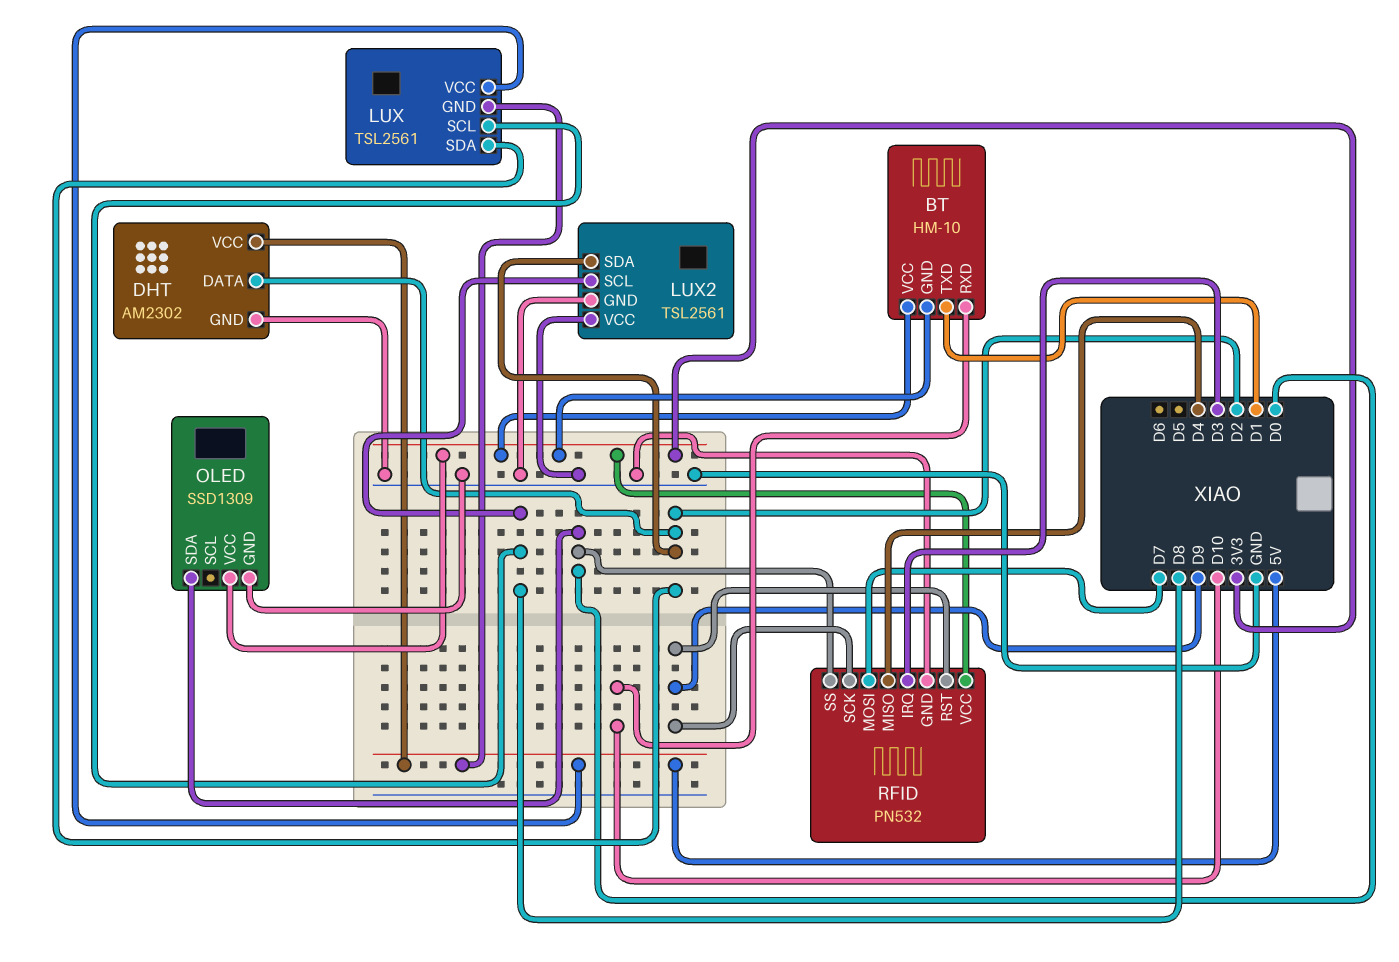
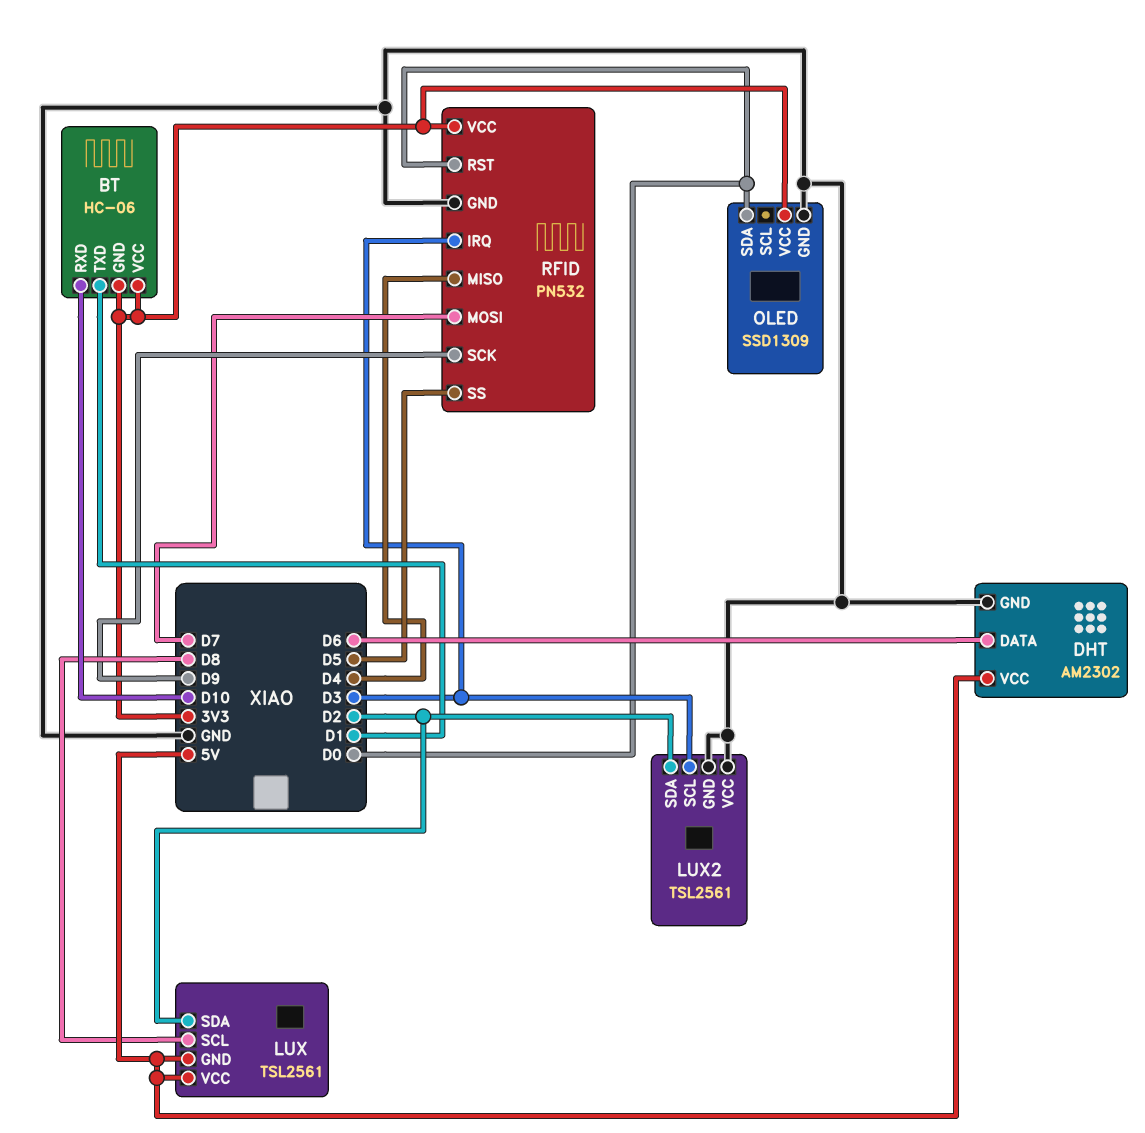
BT: HM-10 -> HC-06
DHT pin DATA: D2 -> D6
LUX2 pin SCL: D8 -> D3
RFID pin RST: D9 -> D0
RFID pin SS: D0 -> D5

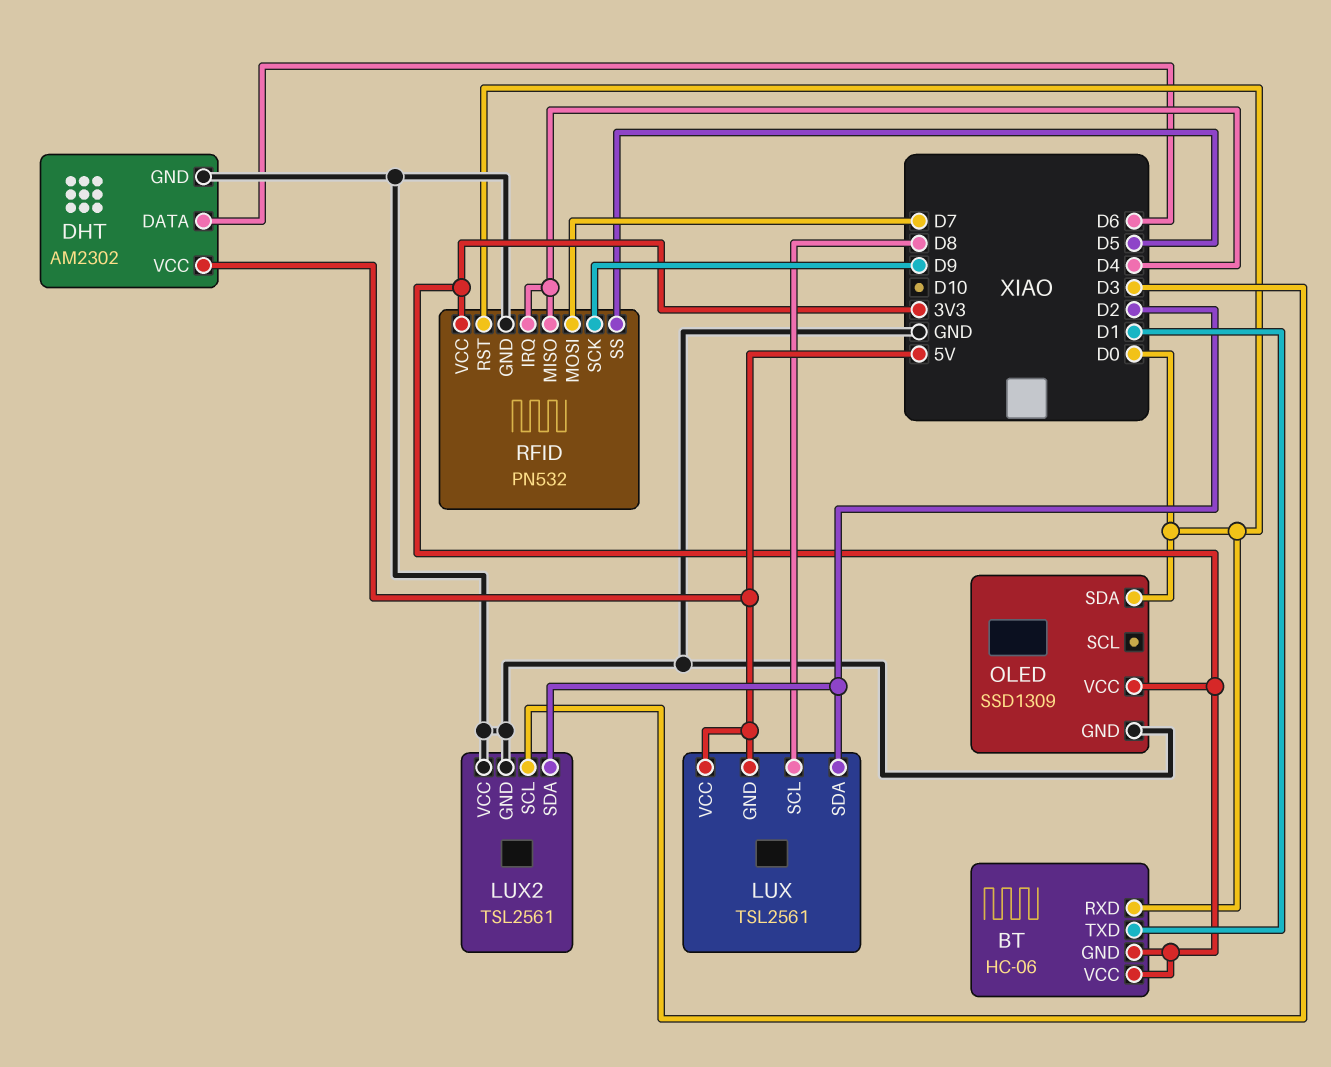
BT pin RXD: D10 -> D0
RFID pin IRQ: D3 -> D4

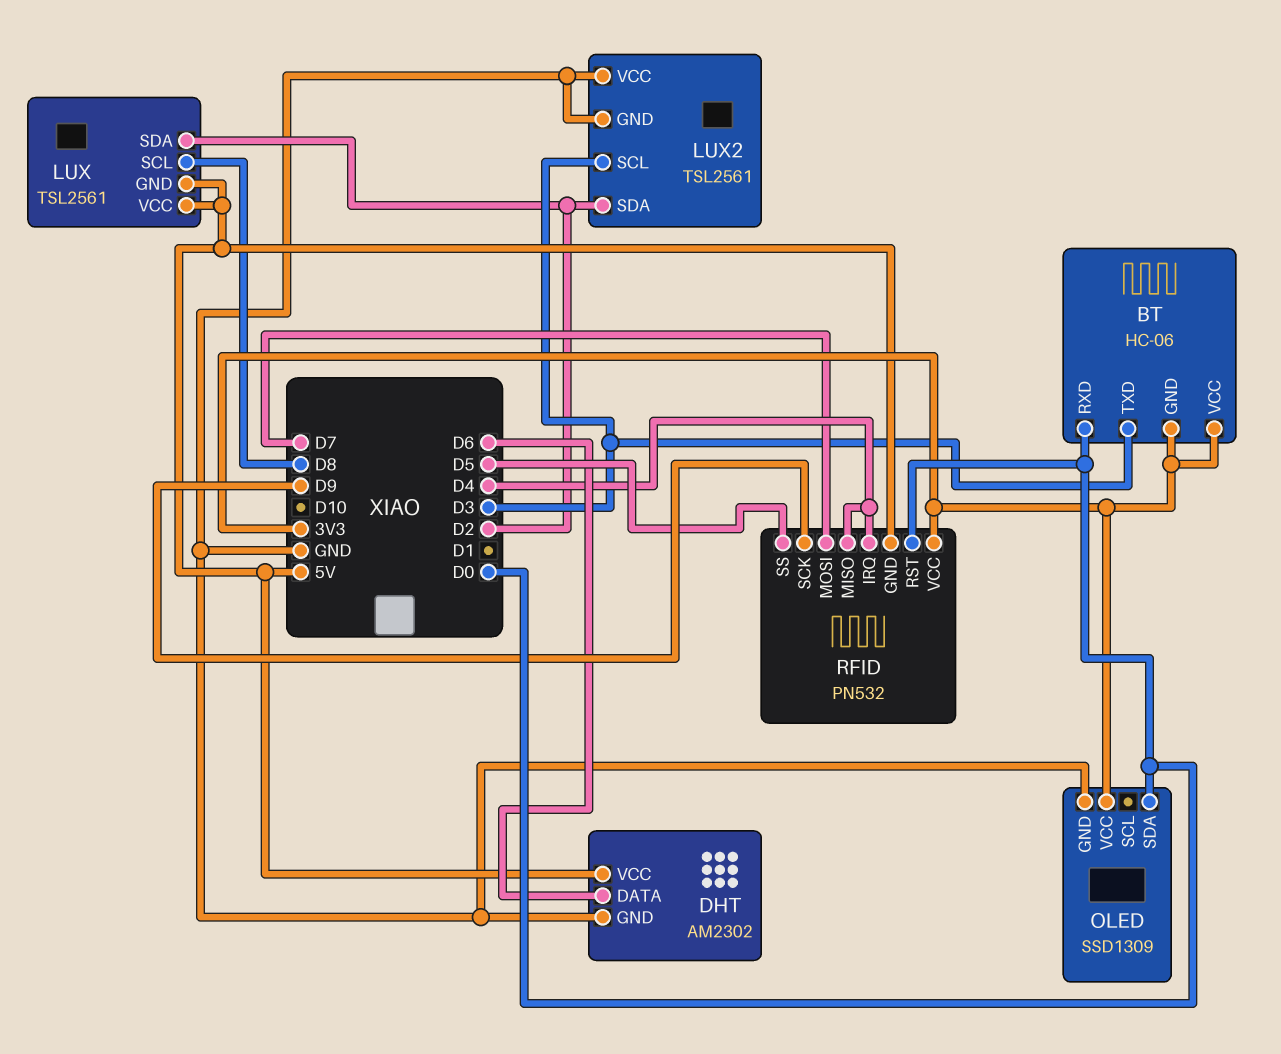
BT pin TXD: D1 -> D3
RFID pin GND: GND -> 5V

